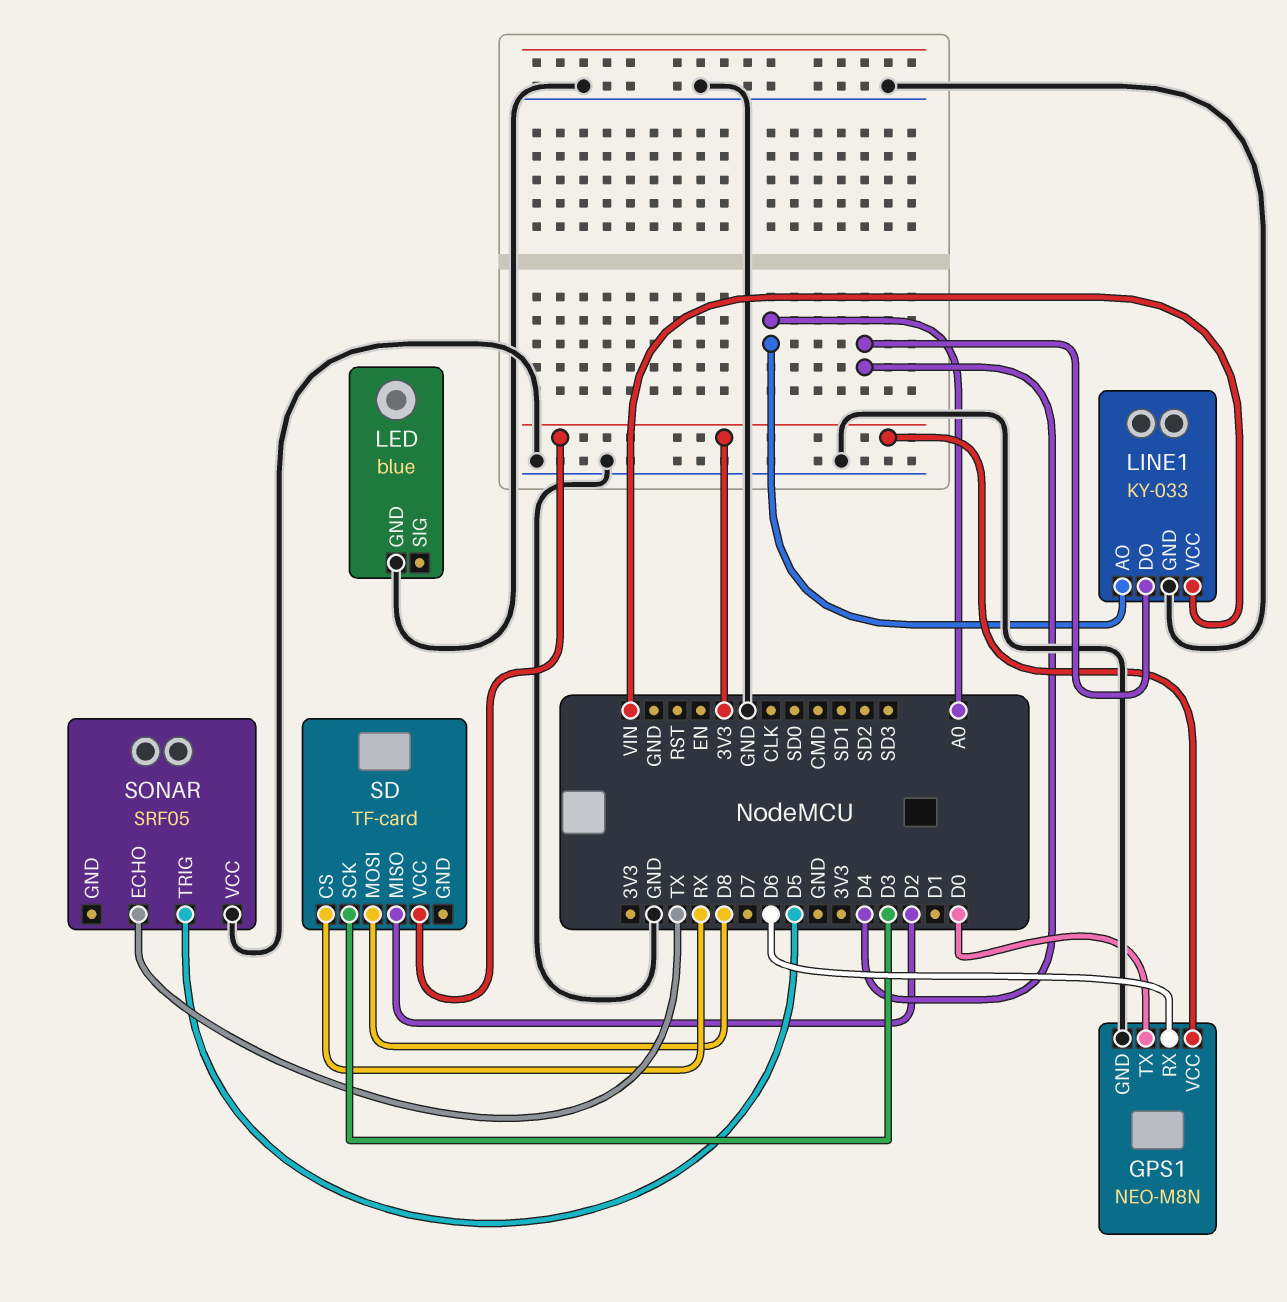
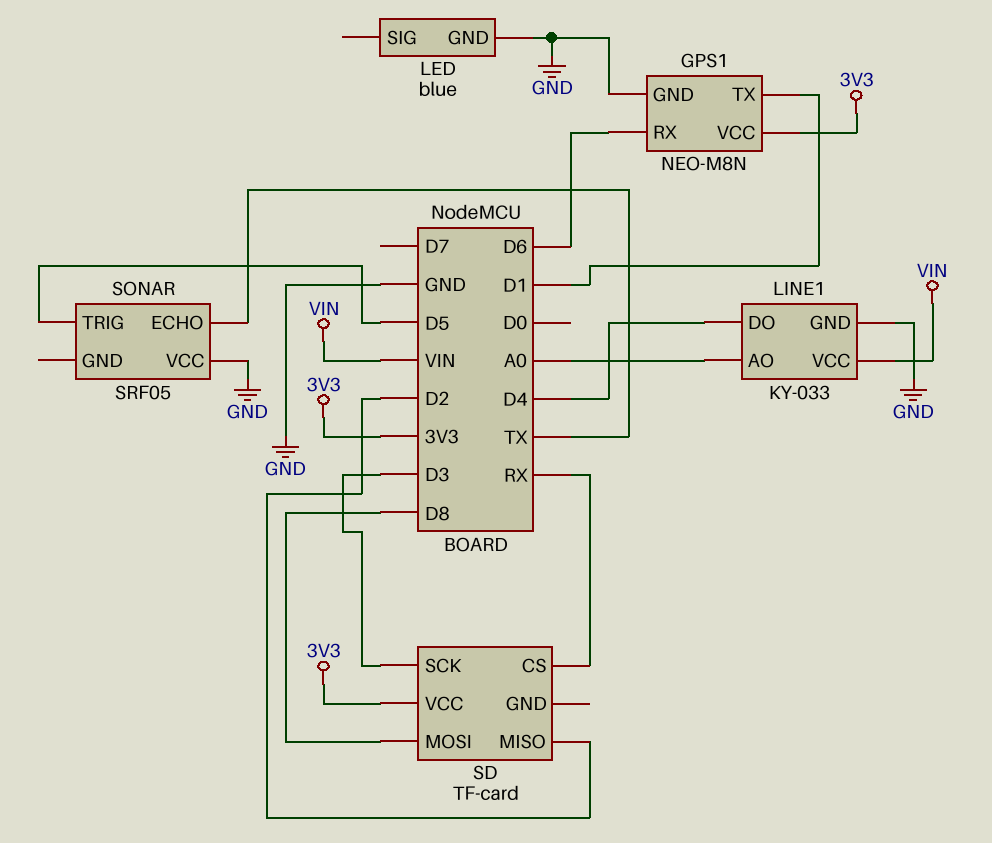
GPS1 pin TX: D0 -> D1

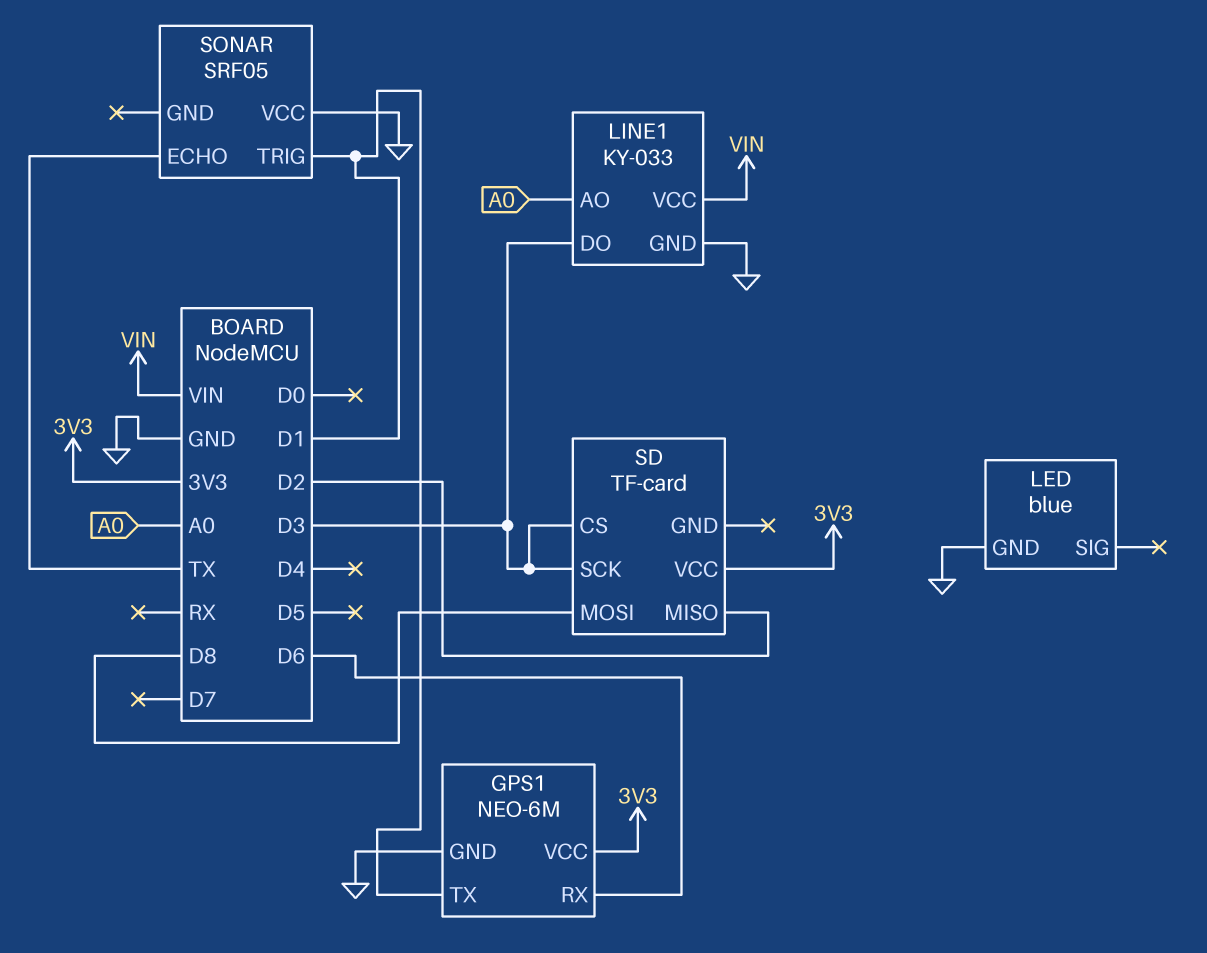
GPS1: NEO-M8N -> NEO-6M
LINE1 pin DO: D4 -> D3
SD pin CS: RX -> D3
SONAR pin TRIG: D5 -> D1

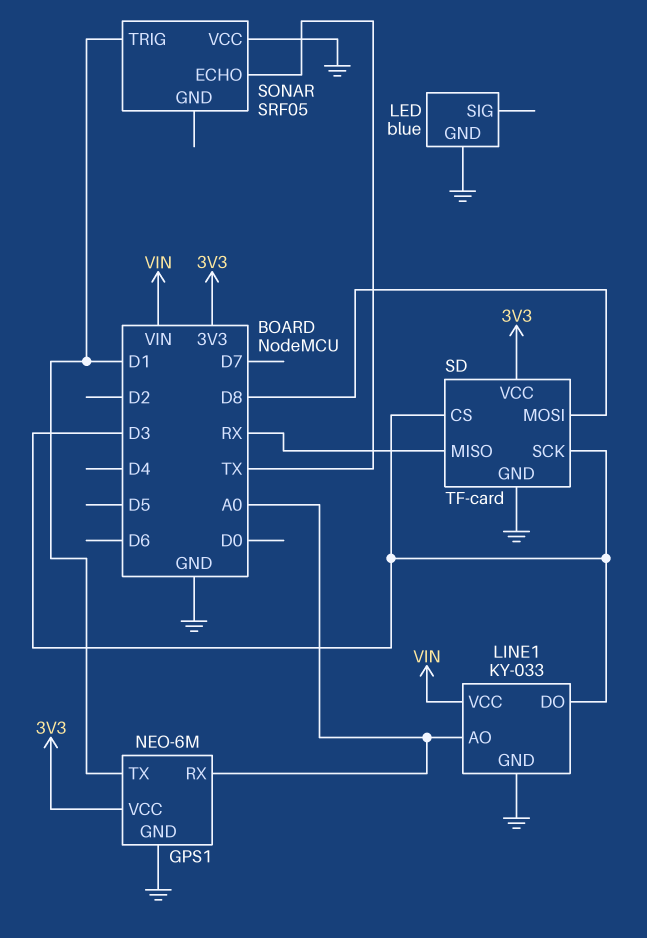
GPS1 pin RX: D6 -> A0
SD pin GND: none -> GND
SD pin MISO: D2 -> RX

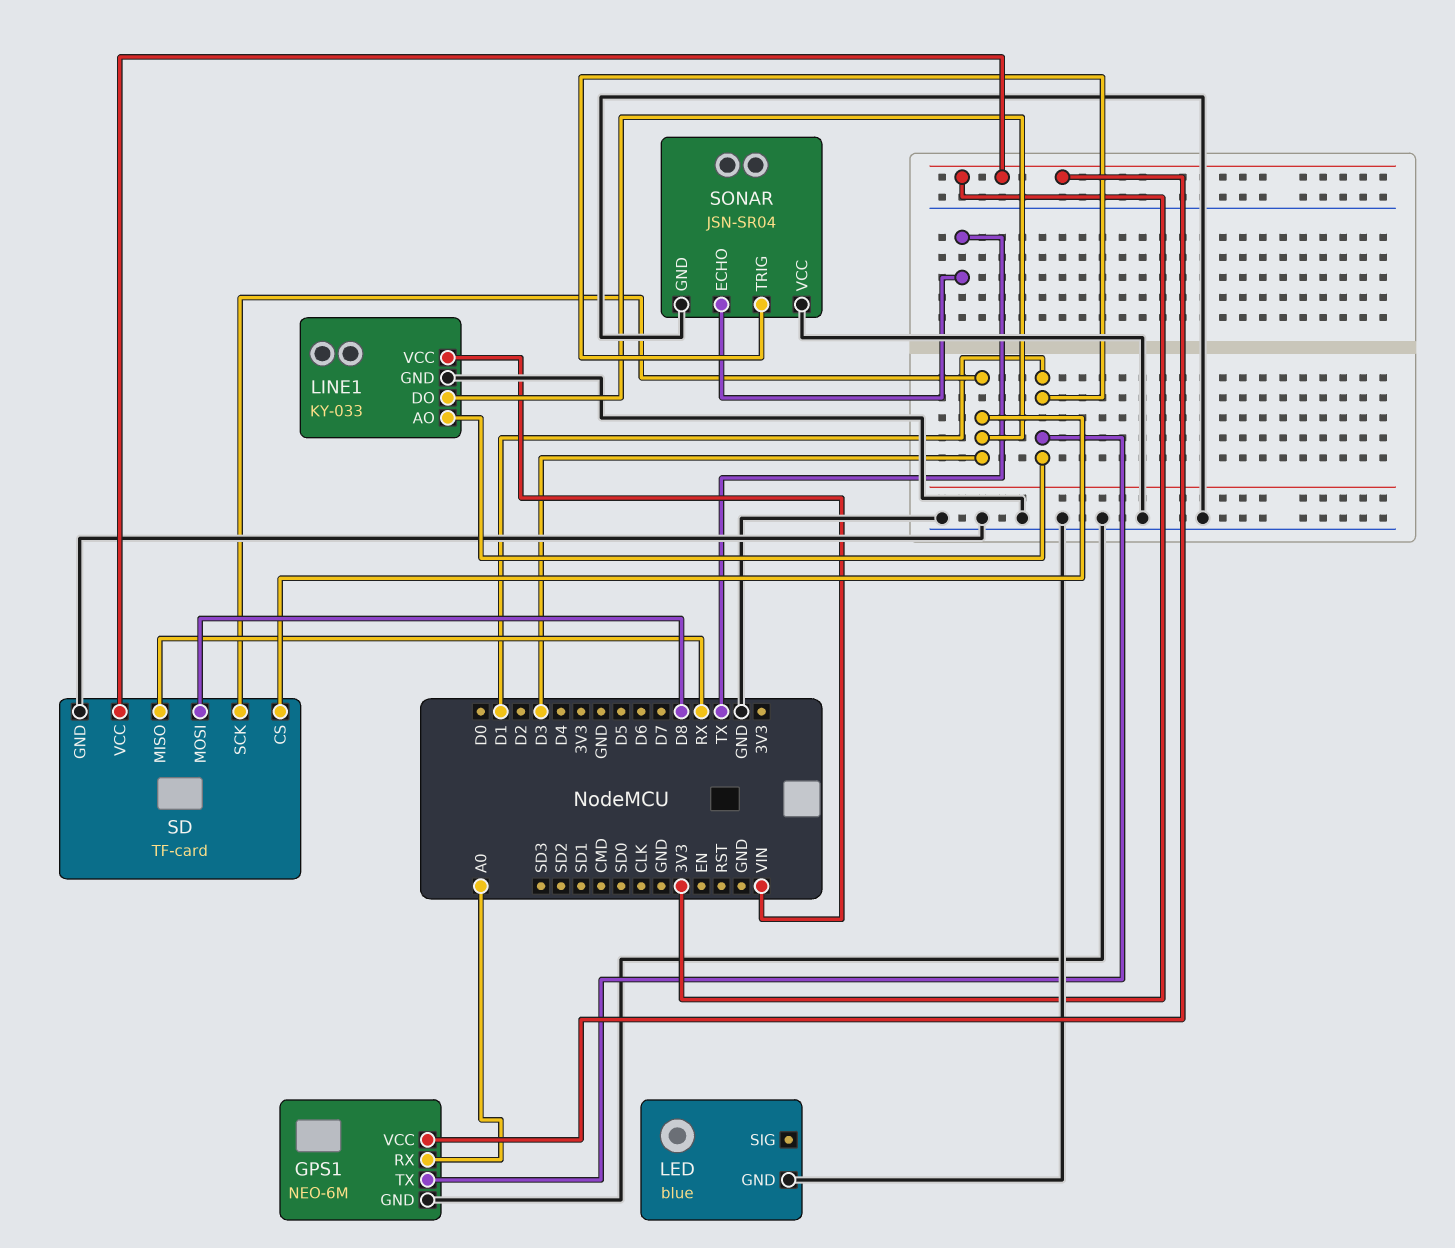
LINE1 pin AO: A0 -> D1
SONAR: SRF05 -> JSN-SR04
SONAR pin GND: none -> GND

